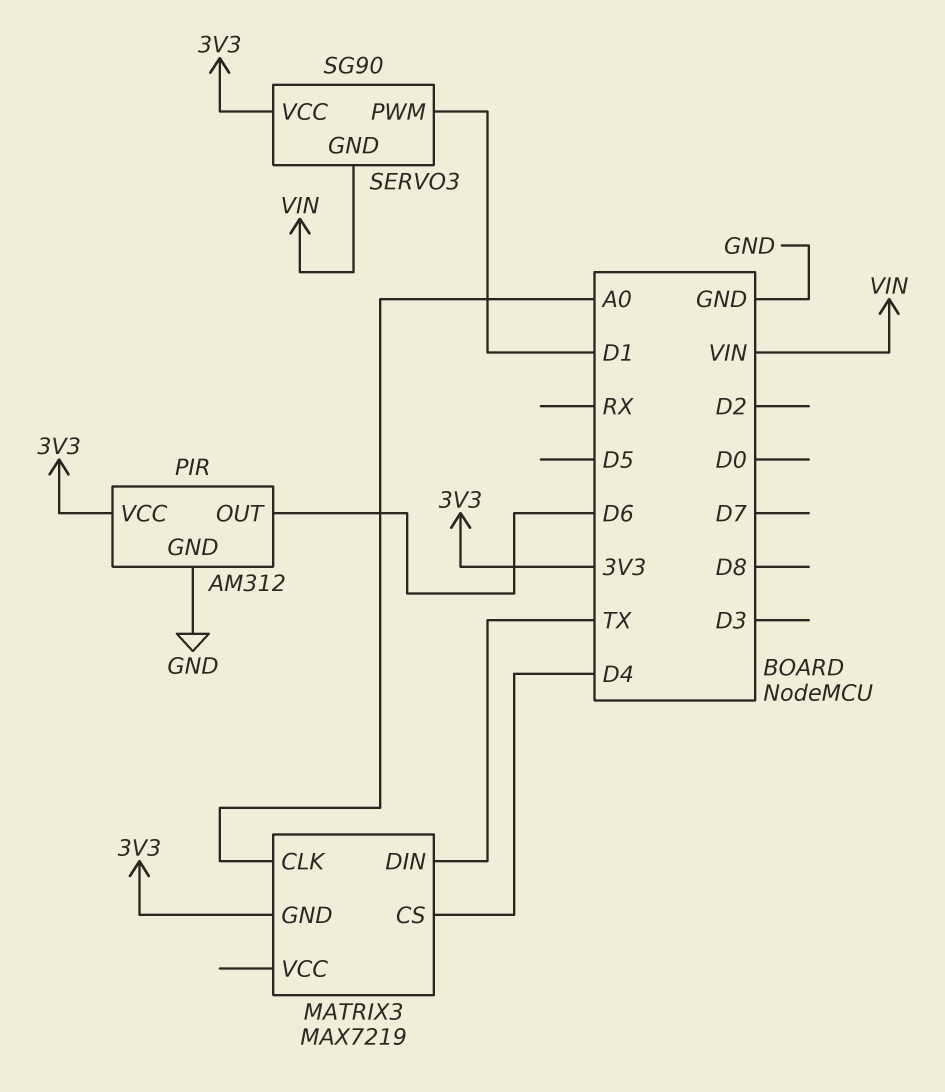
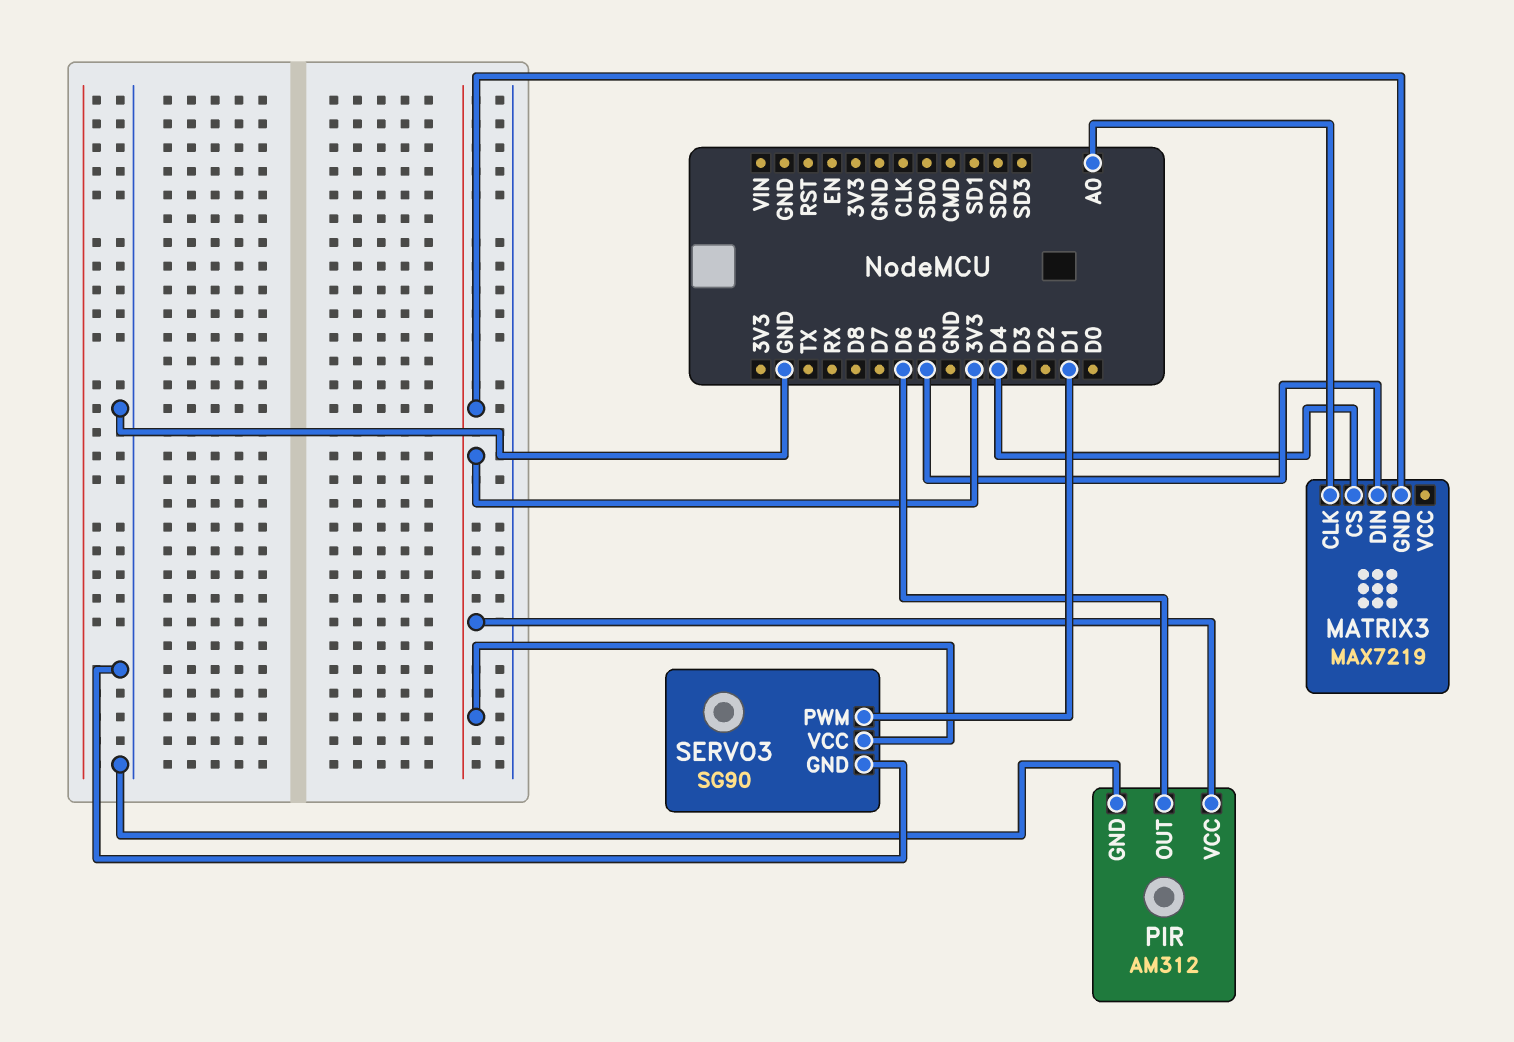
MATRIX3 pin DIN: TX -> D5
SERVO3 pin GND: VIN -> GND

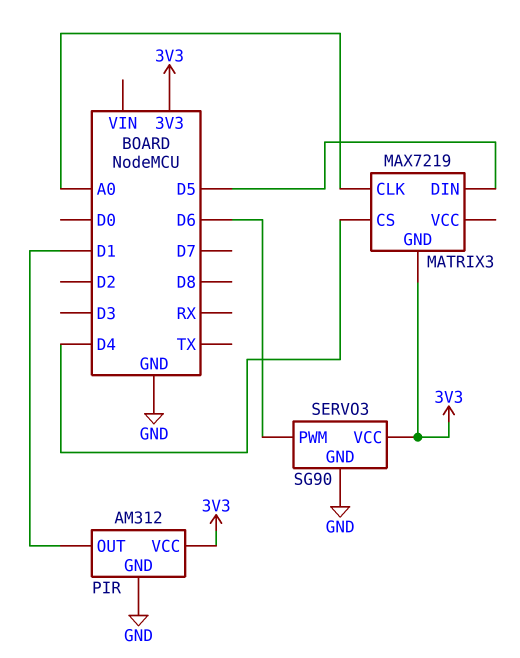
PIR pin OUT: D6 -> D1
SERVO3 pin PWM: D1 -> D6

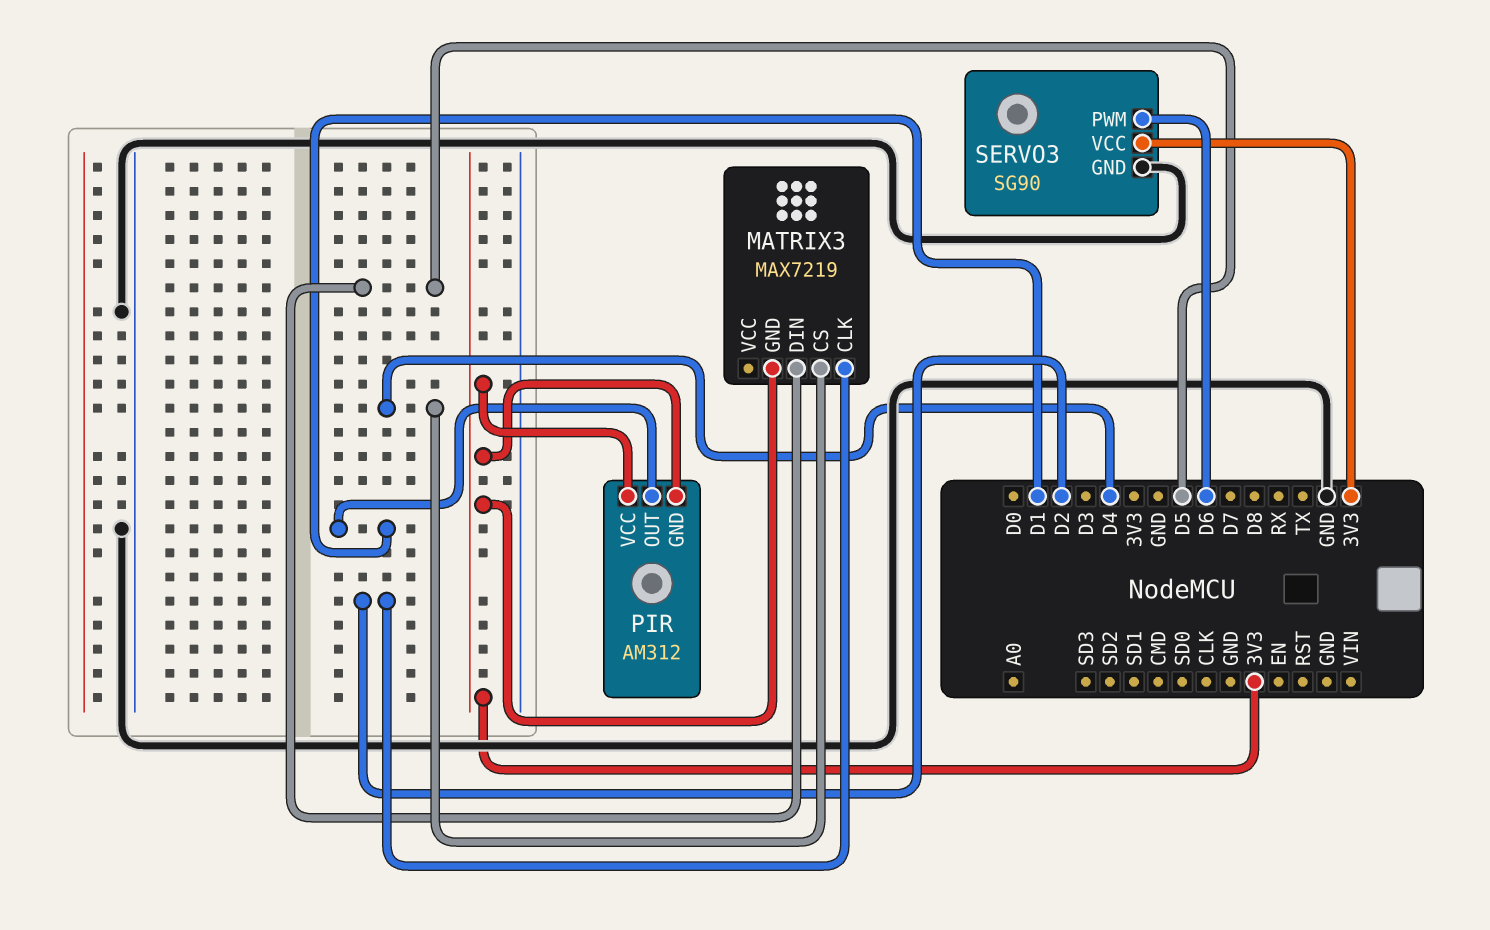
MATRIX3 pin CLK: A0 -> D2
PIR pin GND: GND -> 3V3

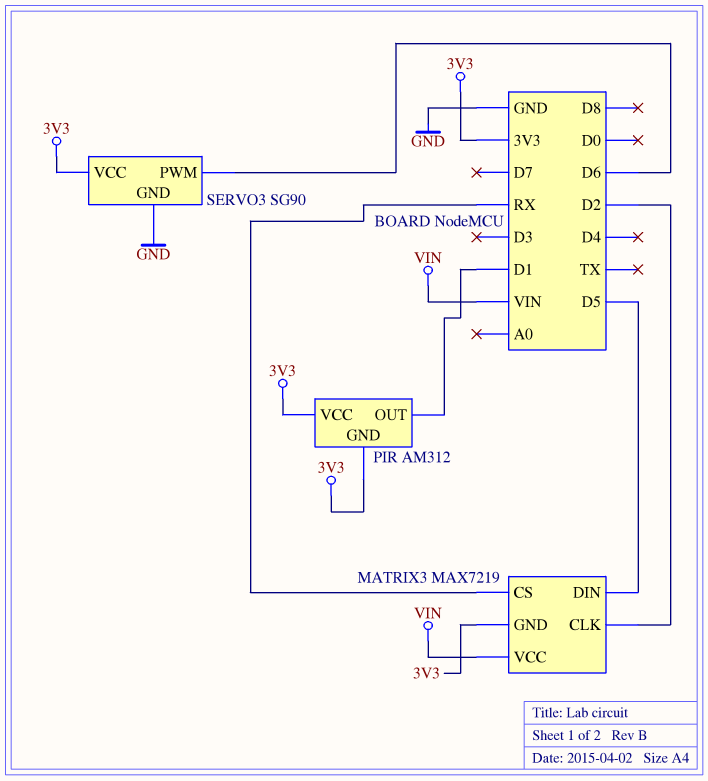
MATRIX3 pin CS: D4 -> RX
MATRIX3 pin VCC: none -> VIN

